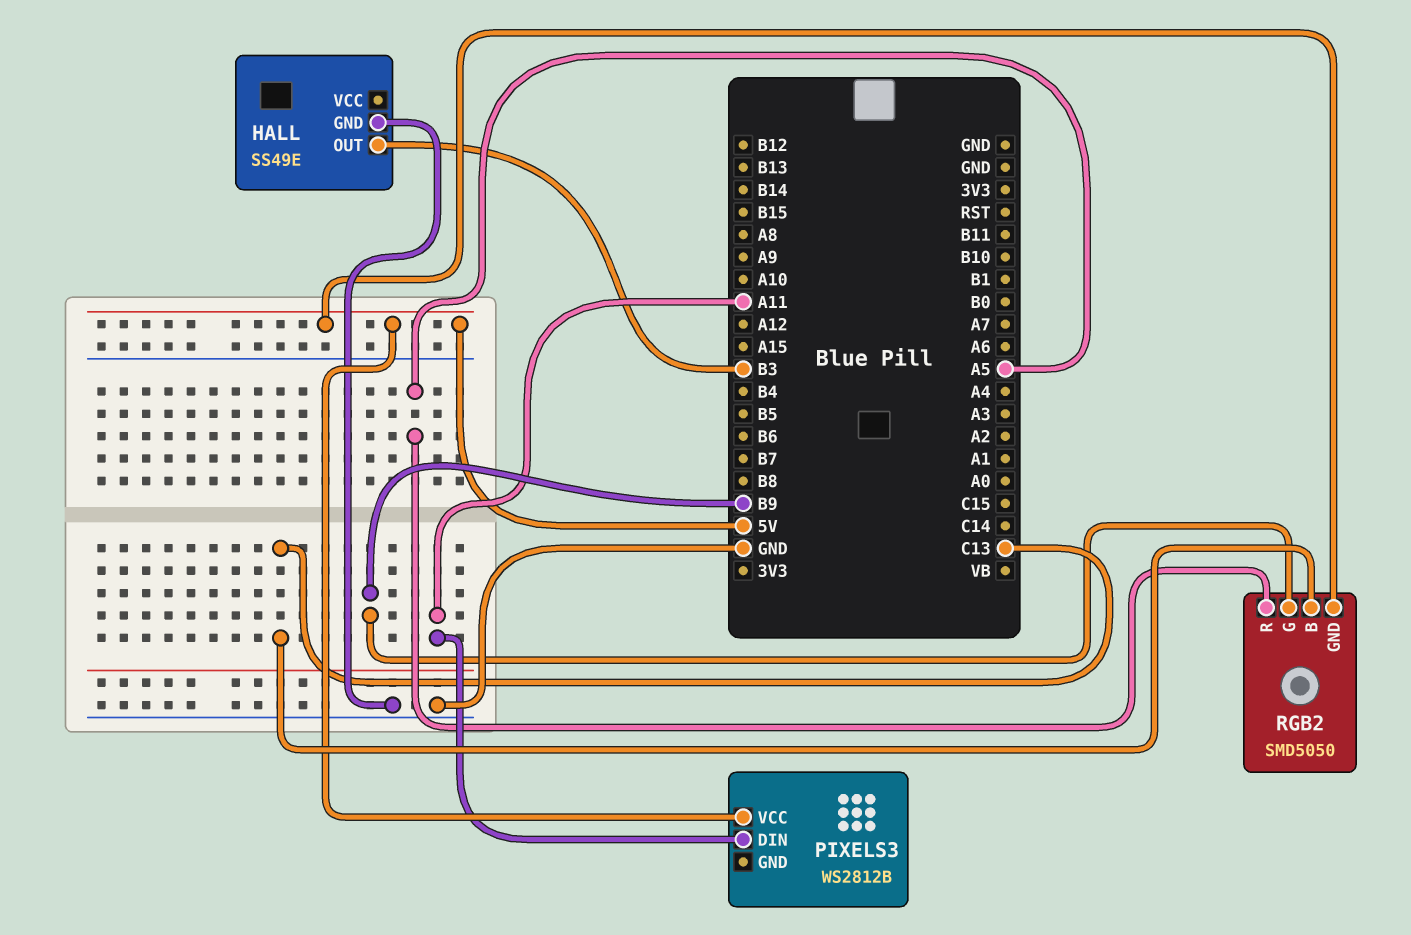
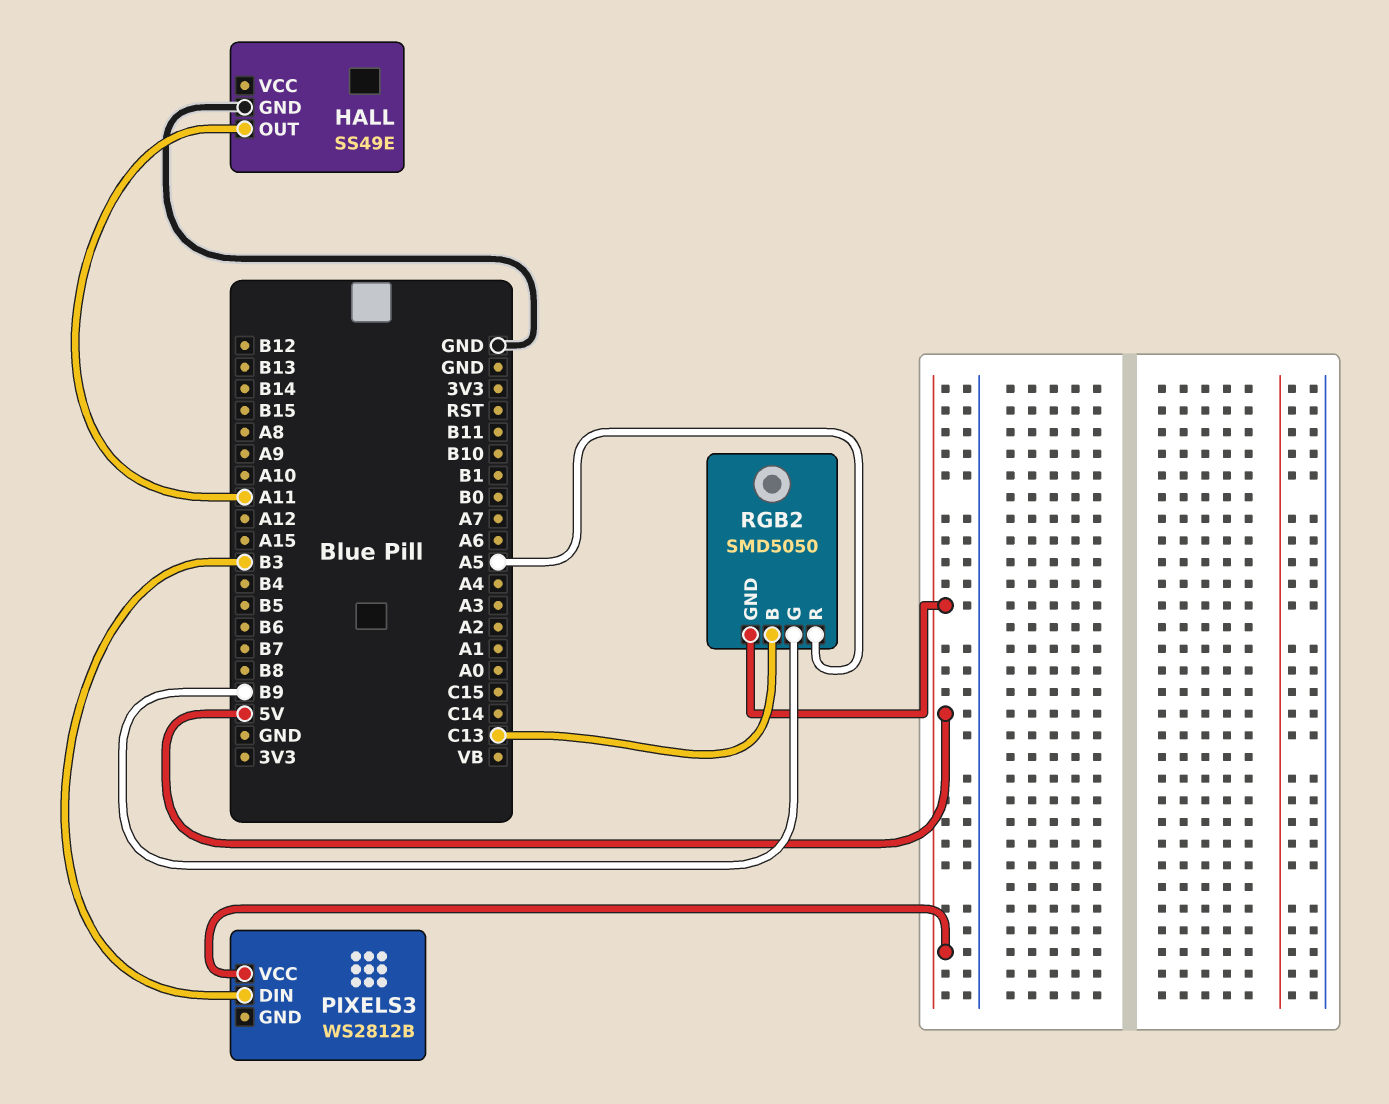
HALL pin OUT: B3 -> A11
PIXELS3 pin DIN: A11 -> B3

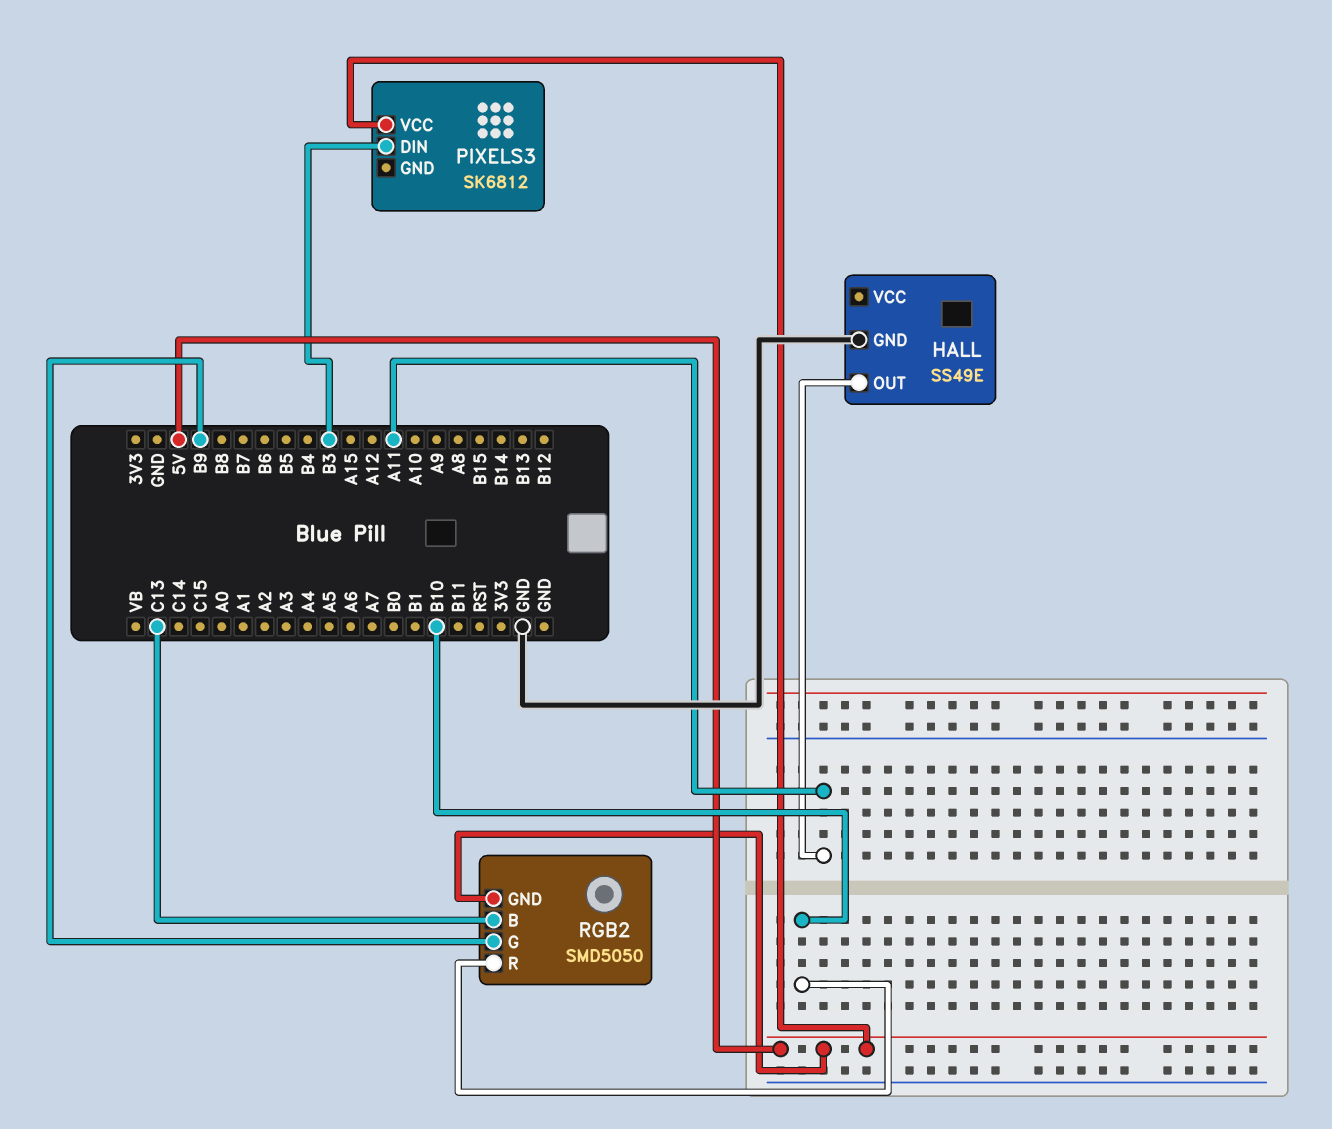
PIXELS3: WS2812B -> SK6812
RGB2 pin R: A5 -> B10

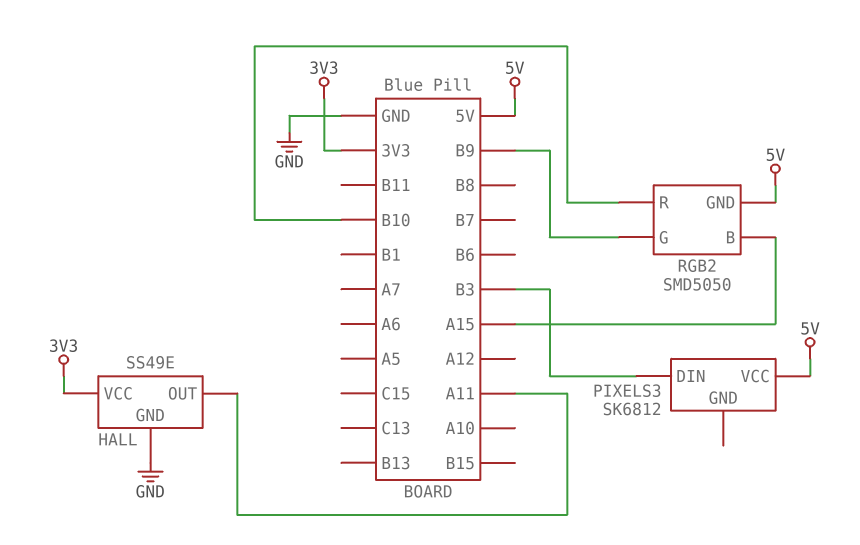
HALL pin VCC: none -> 3V3
RGB2 pin B: C13 -> A15

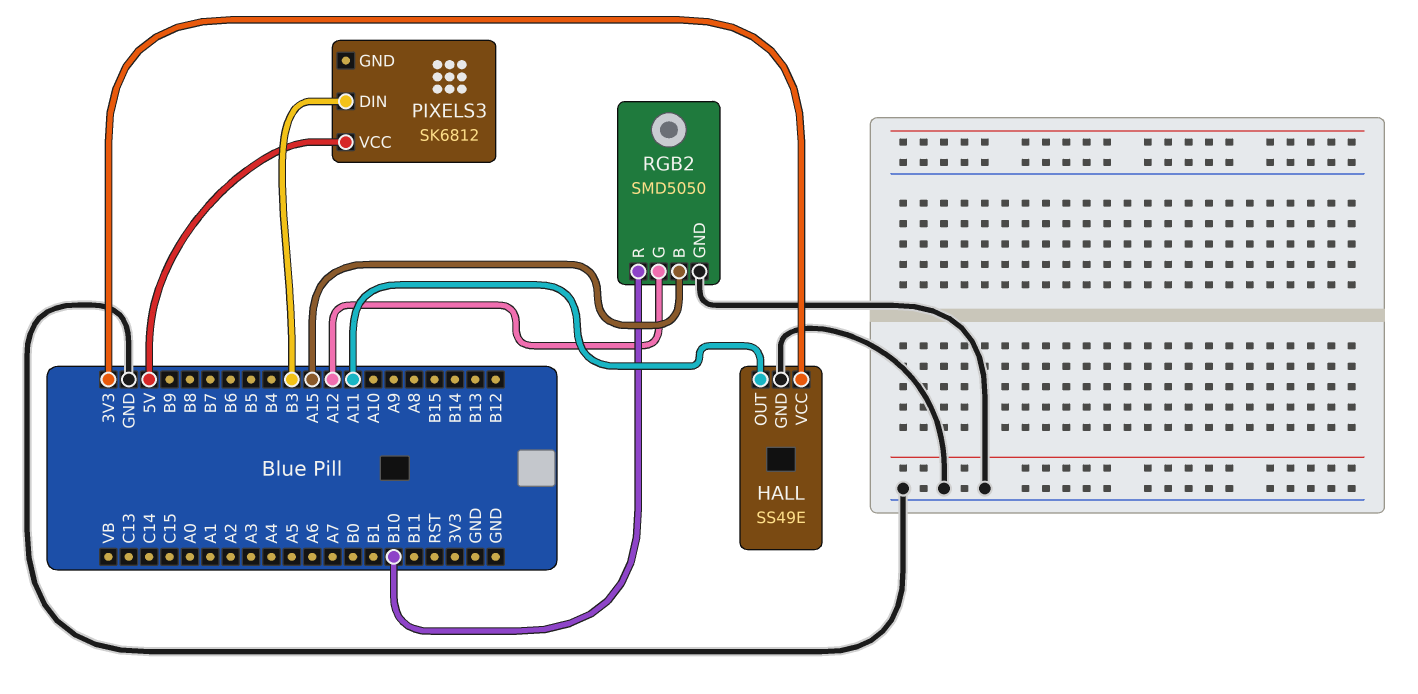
RGB2 pin G: B9 -> A12
RGB2 pin GND: 5V -> GND

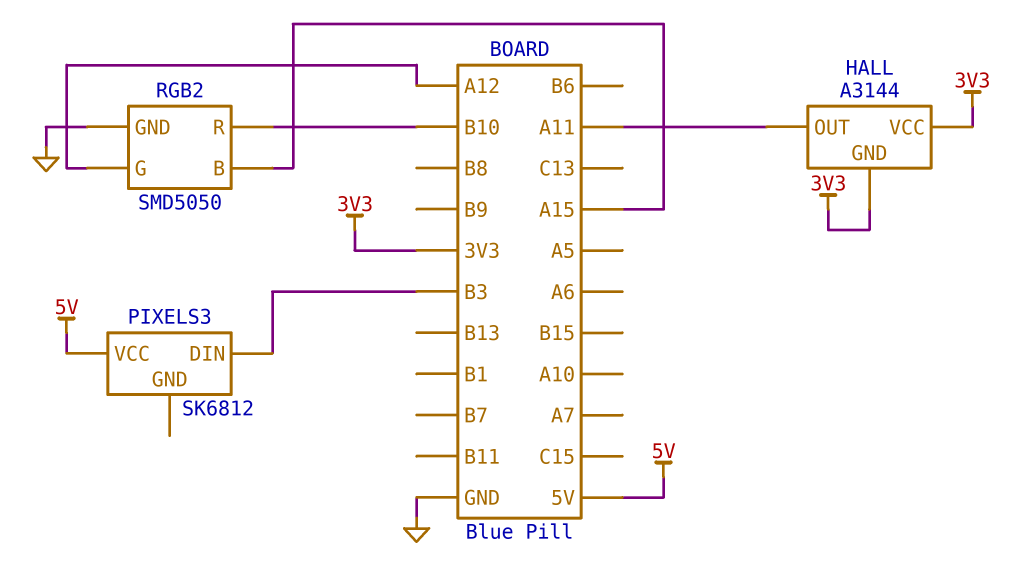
HALL: SS49E -> A3144
HALL pin GND: GND -> 3V3

